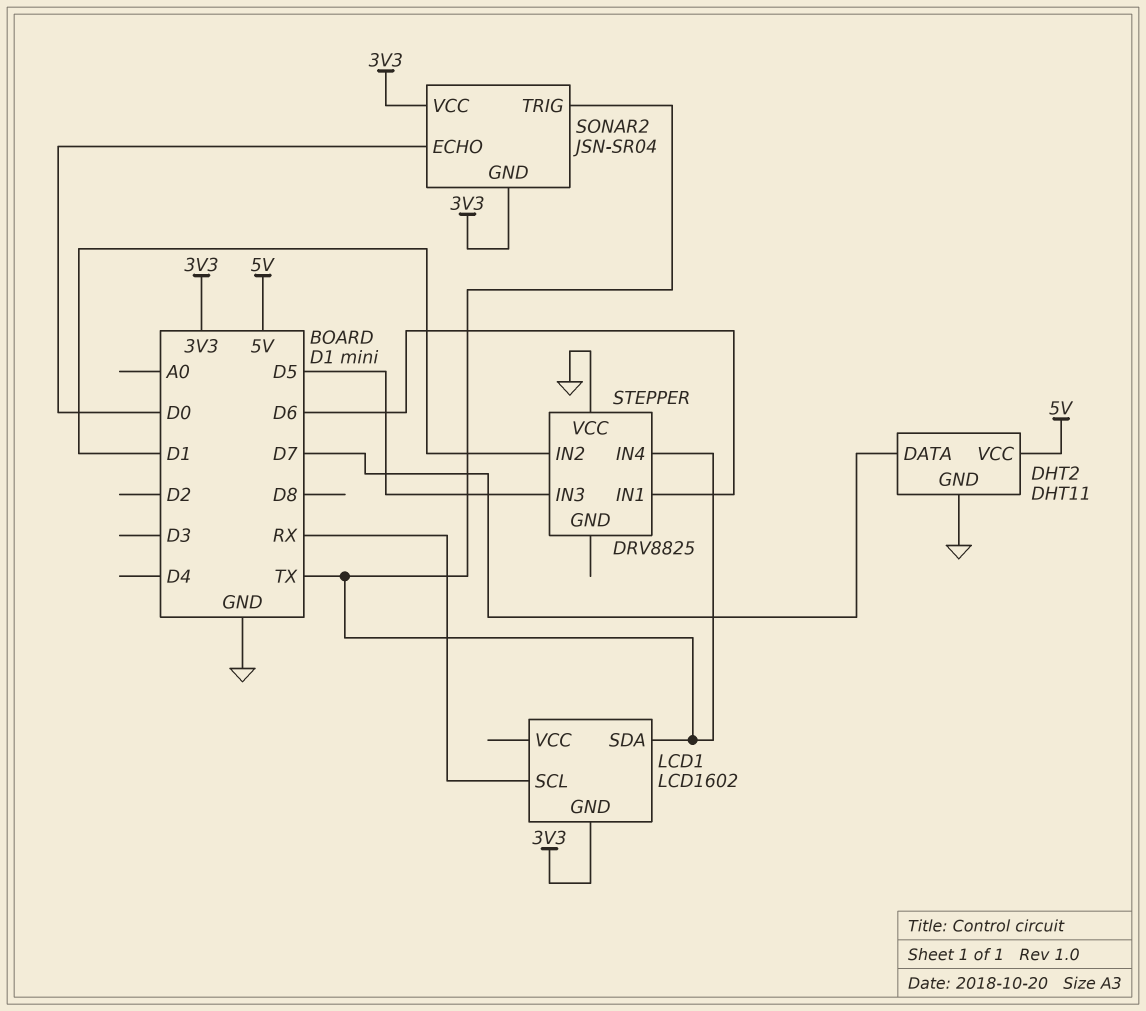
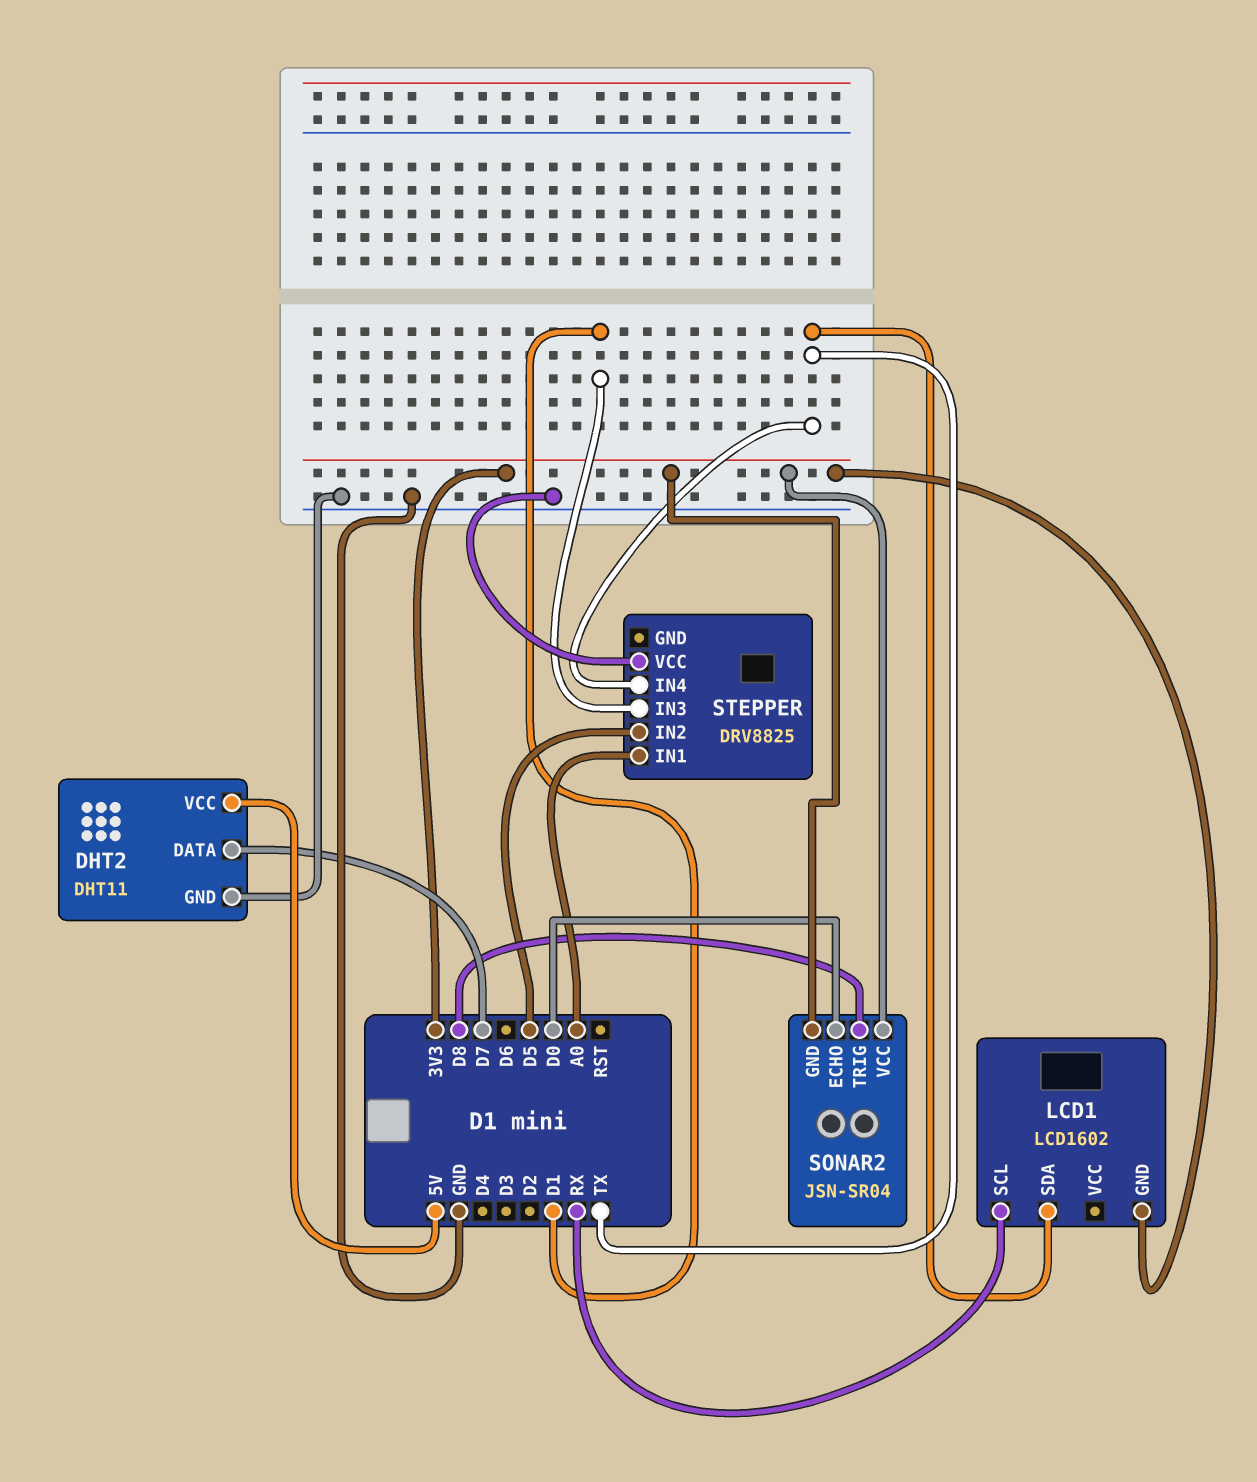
SONAR2 pin TRIG: TX -> D8
STEPPER pin IN1: D6 -> A0
STEPPER pin IN2: D1 -> D5
STEPPER pin IN3: D5 -> D1

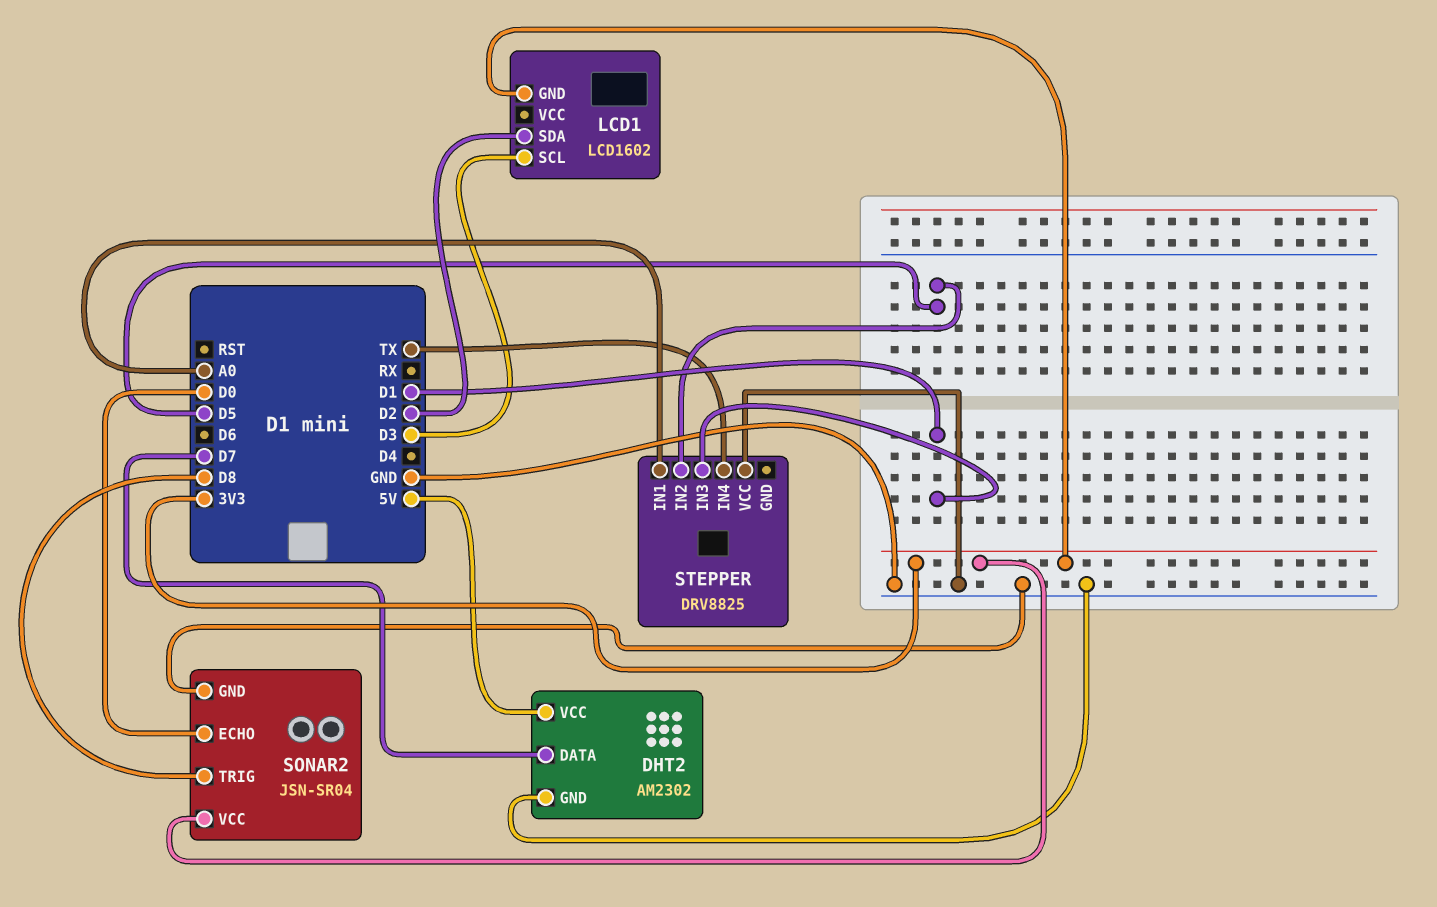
DHT2: DHT11 -> AM2302
LCD1 pin SCL: RX -> D3
LCD1 pin SDA: TX -> D2
SONAR2 pin GND: 3V3 -> GND

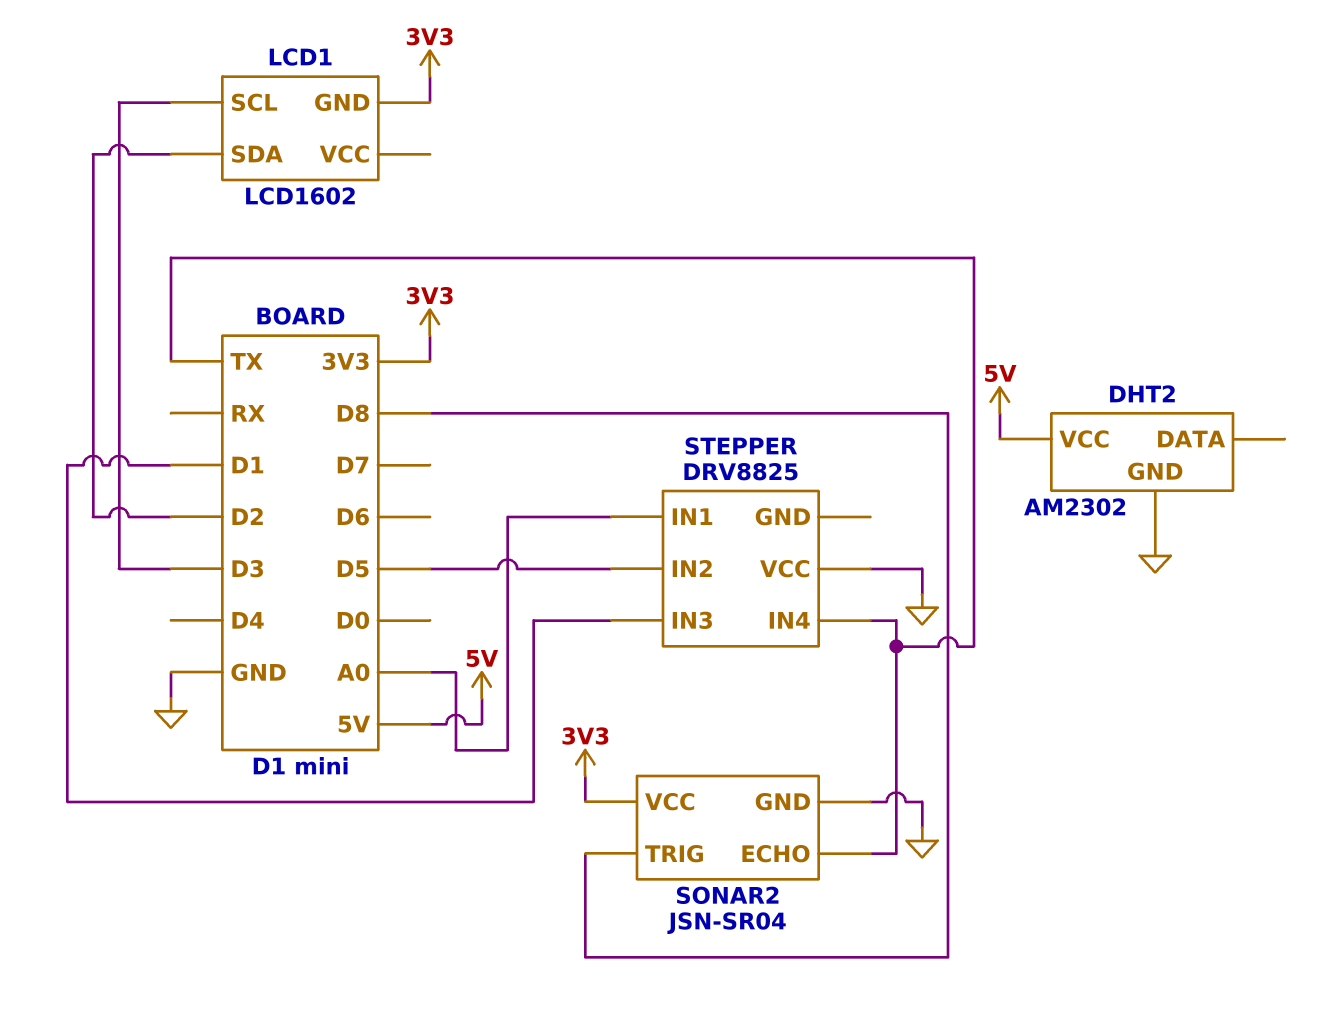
DHT2 pin DATA: D7 -> none
SONAR2 pin ECHO: D0 -> TX

